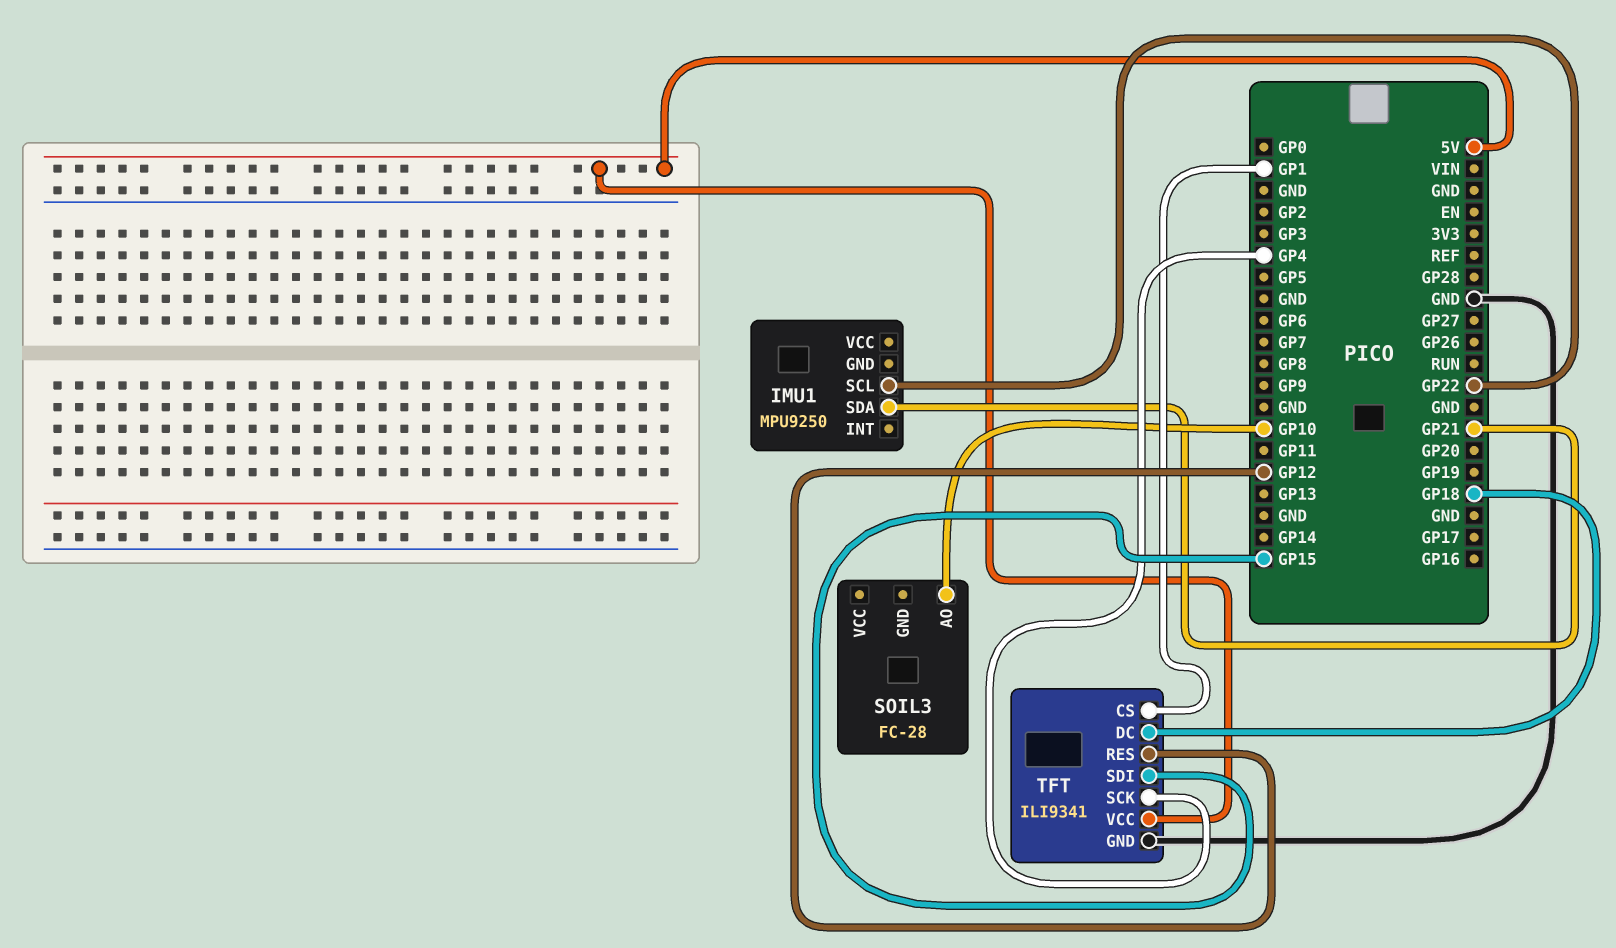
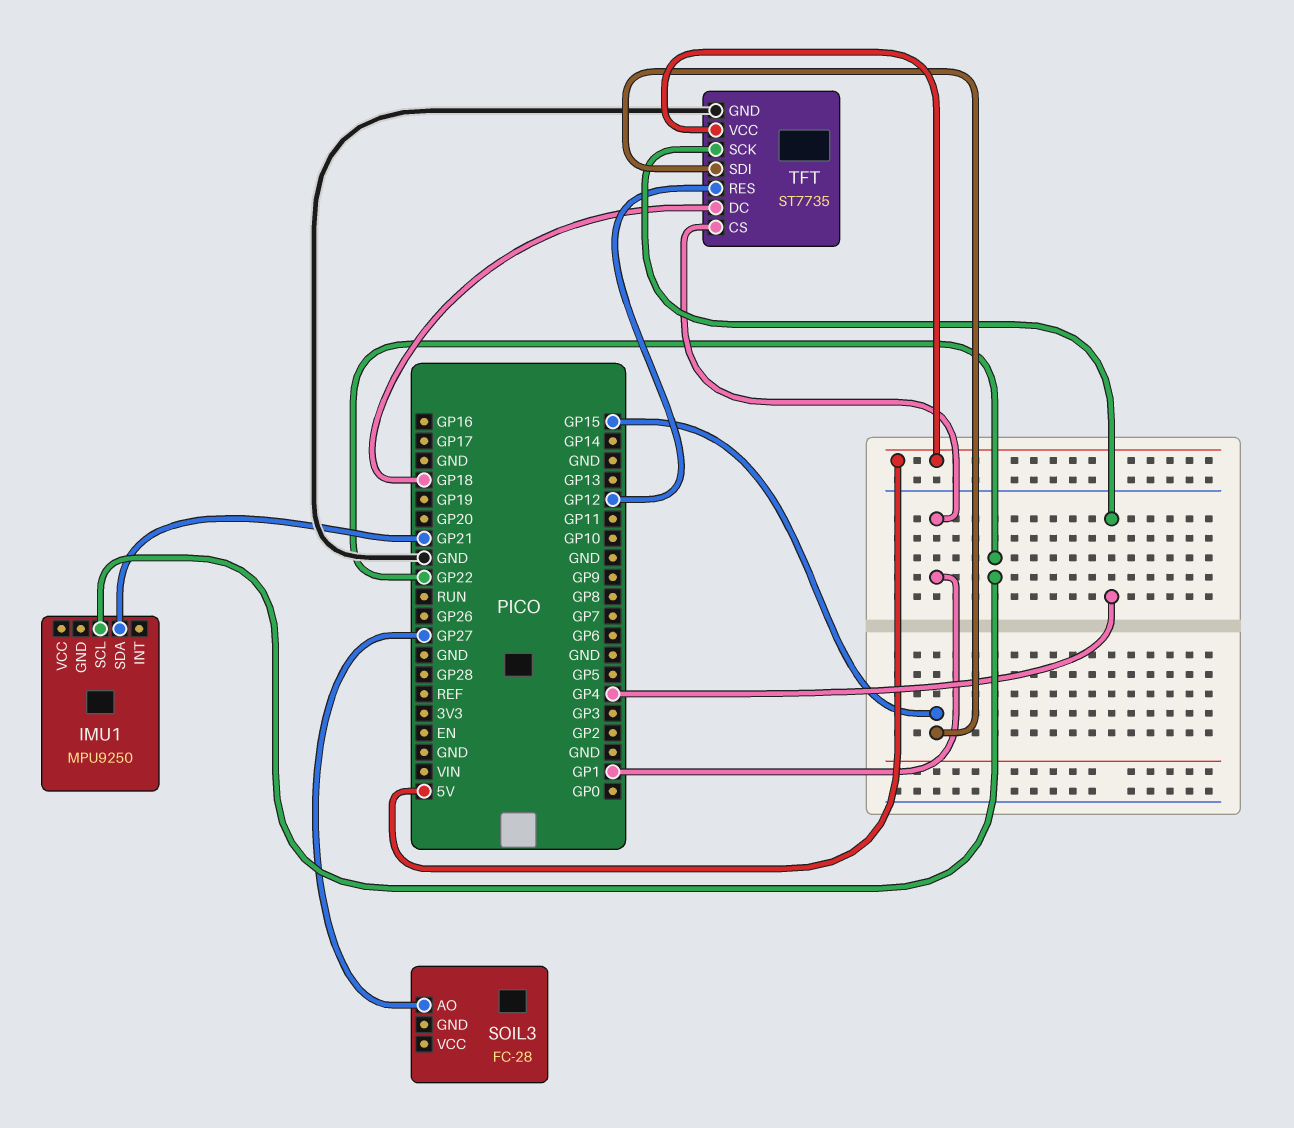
SOIL3 pin AO: GP10 -> GP27
TFT: ILI9341 -> ST7735

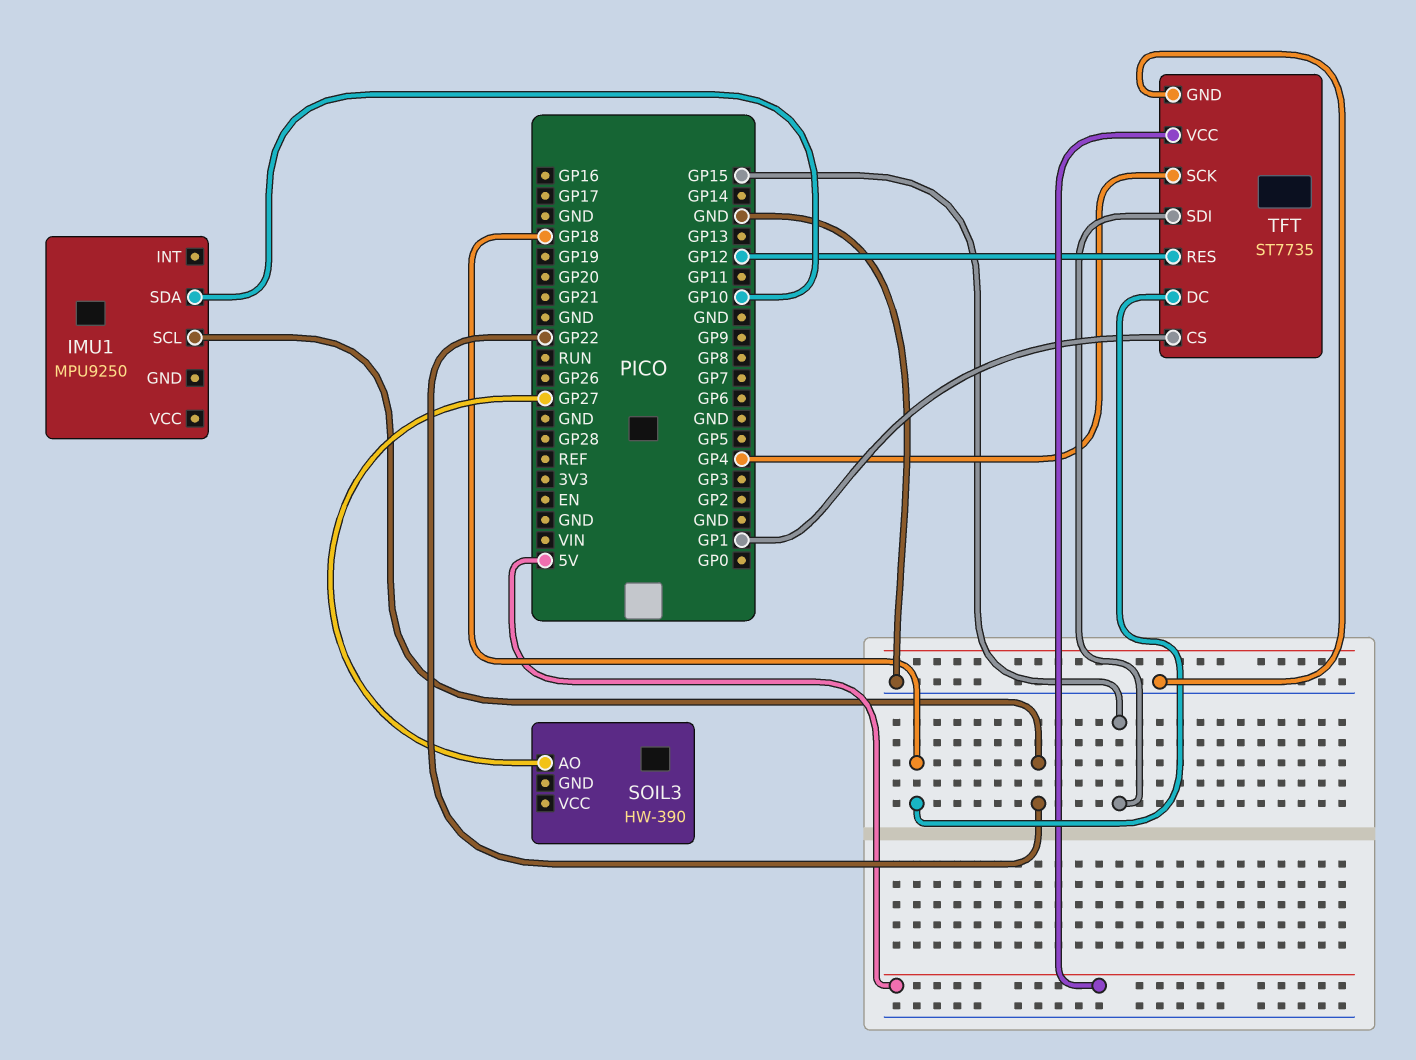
IMU1 pin SDA: GP21 -> GP10
SOIL3: FC-28 -> HW-390

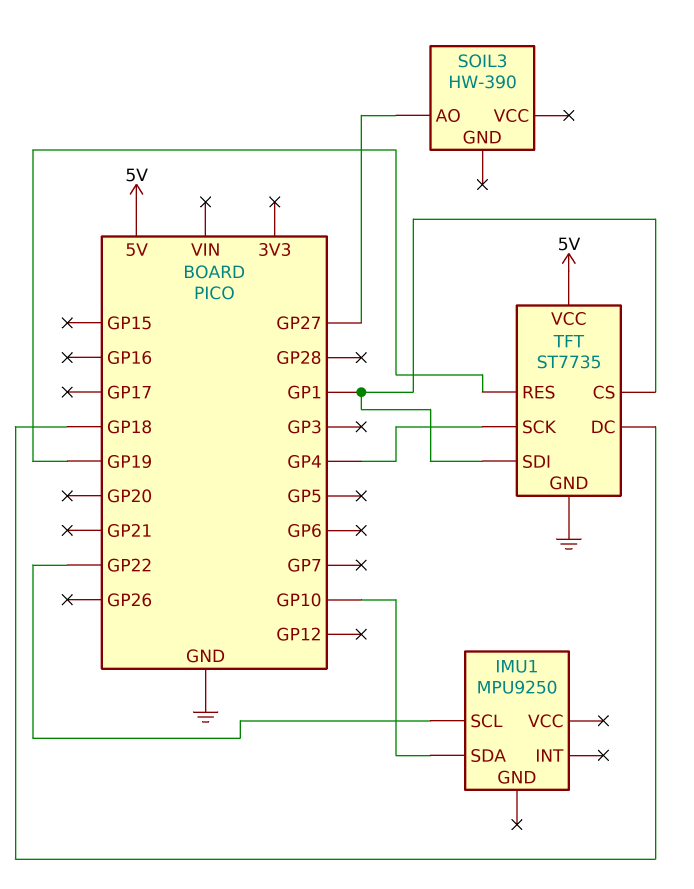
TFT pin RES: GP12 -> GP19
TFT pin SDI: GP15 -> GP1

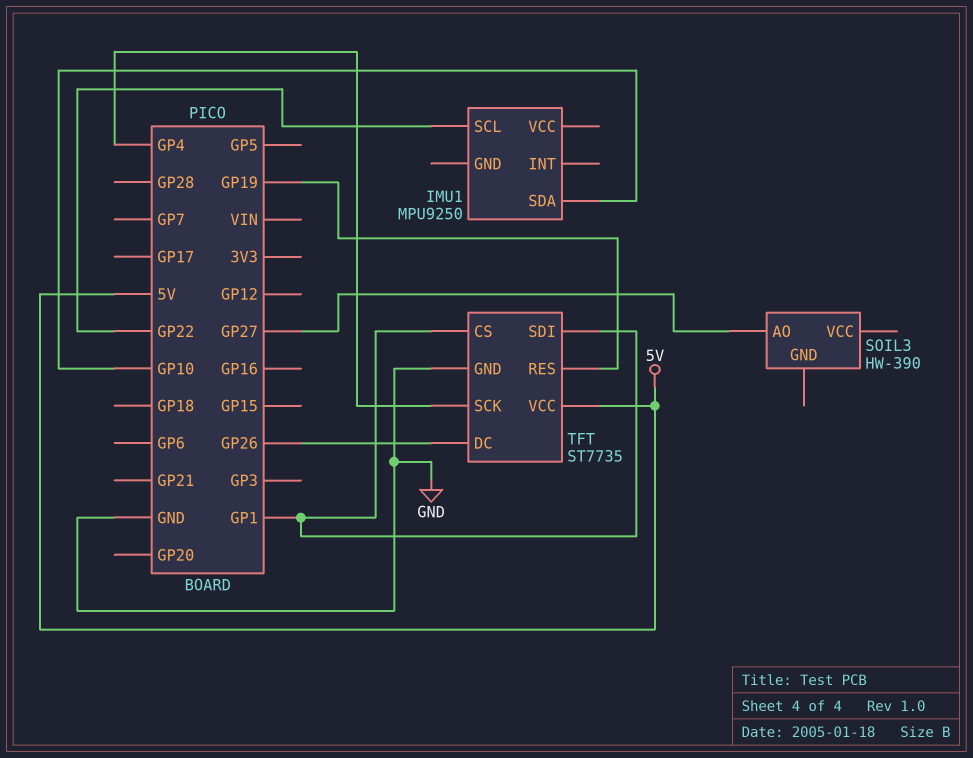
TFT pin DC: GP18 -> GP26

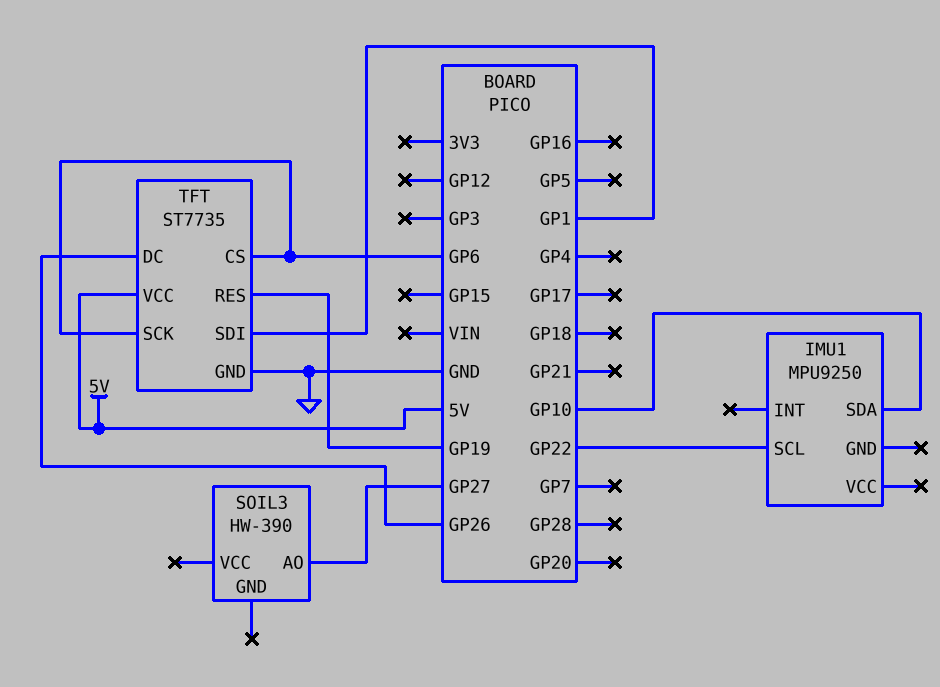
TFT pin CS: GP1 -> GP6
TFT pin SCK: GP4 -> GP6

